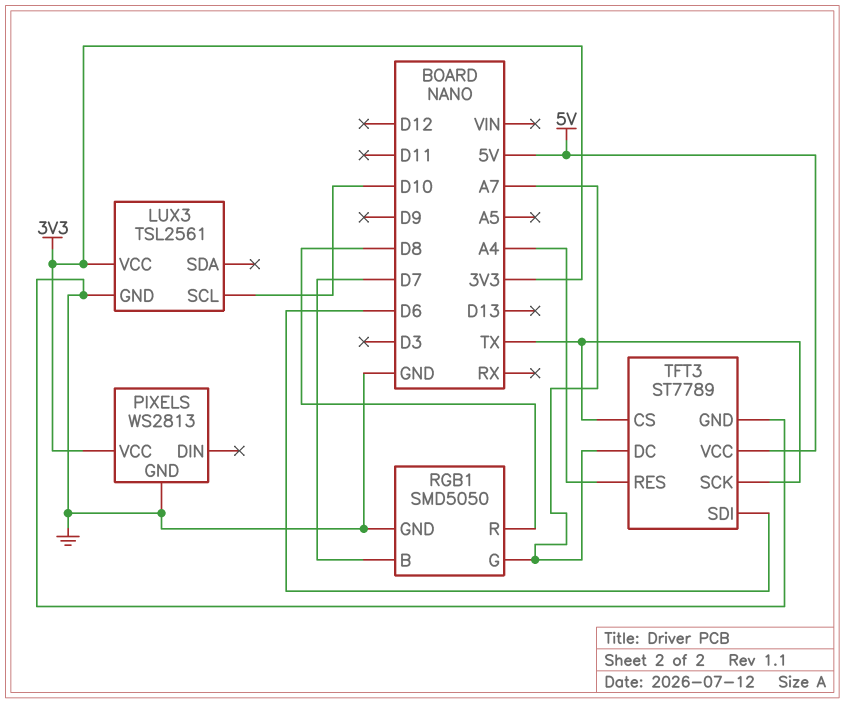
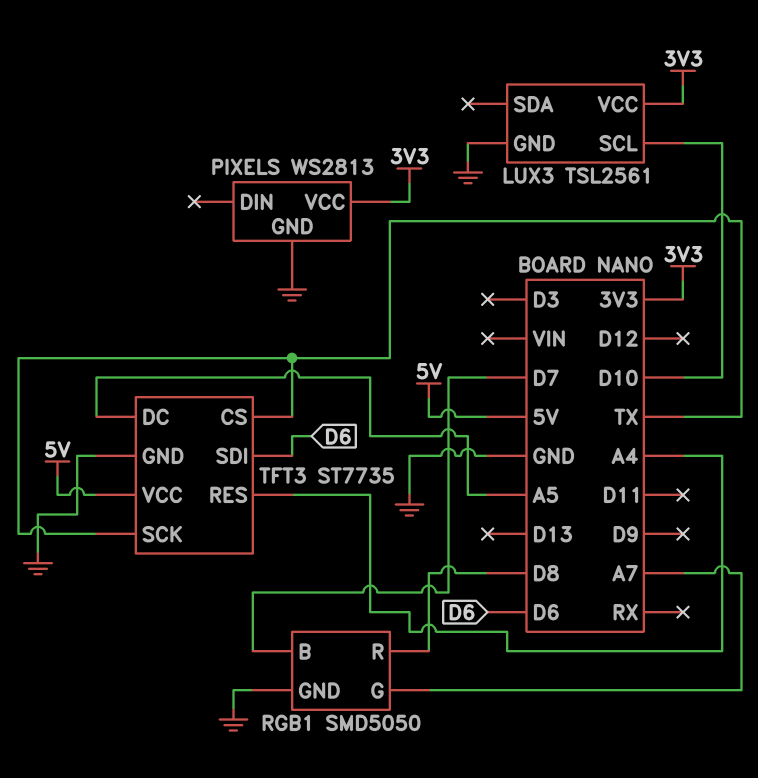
TFT3: ST7789 -> ST7735
TFT3 pin DC: A7 -> A5

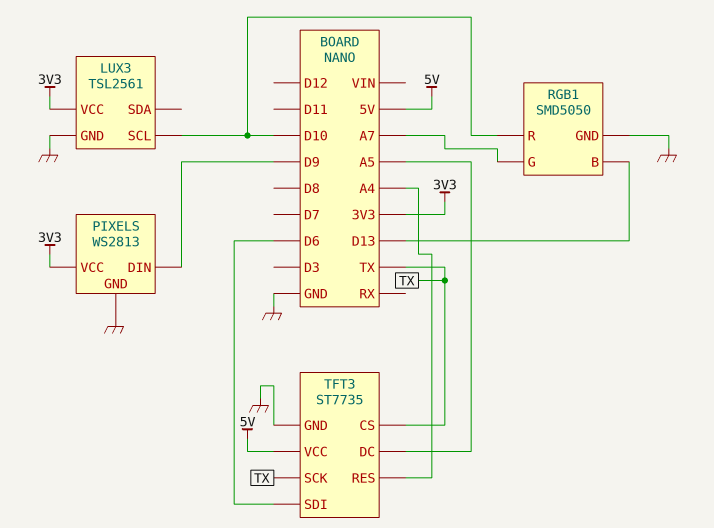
PIXELS pin DIN: none -> D9
RGB1 pin B: D7 -> D13
RGB1 pin R: D8 -> D10

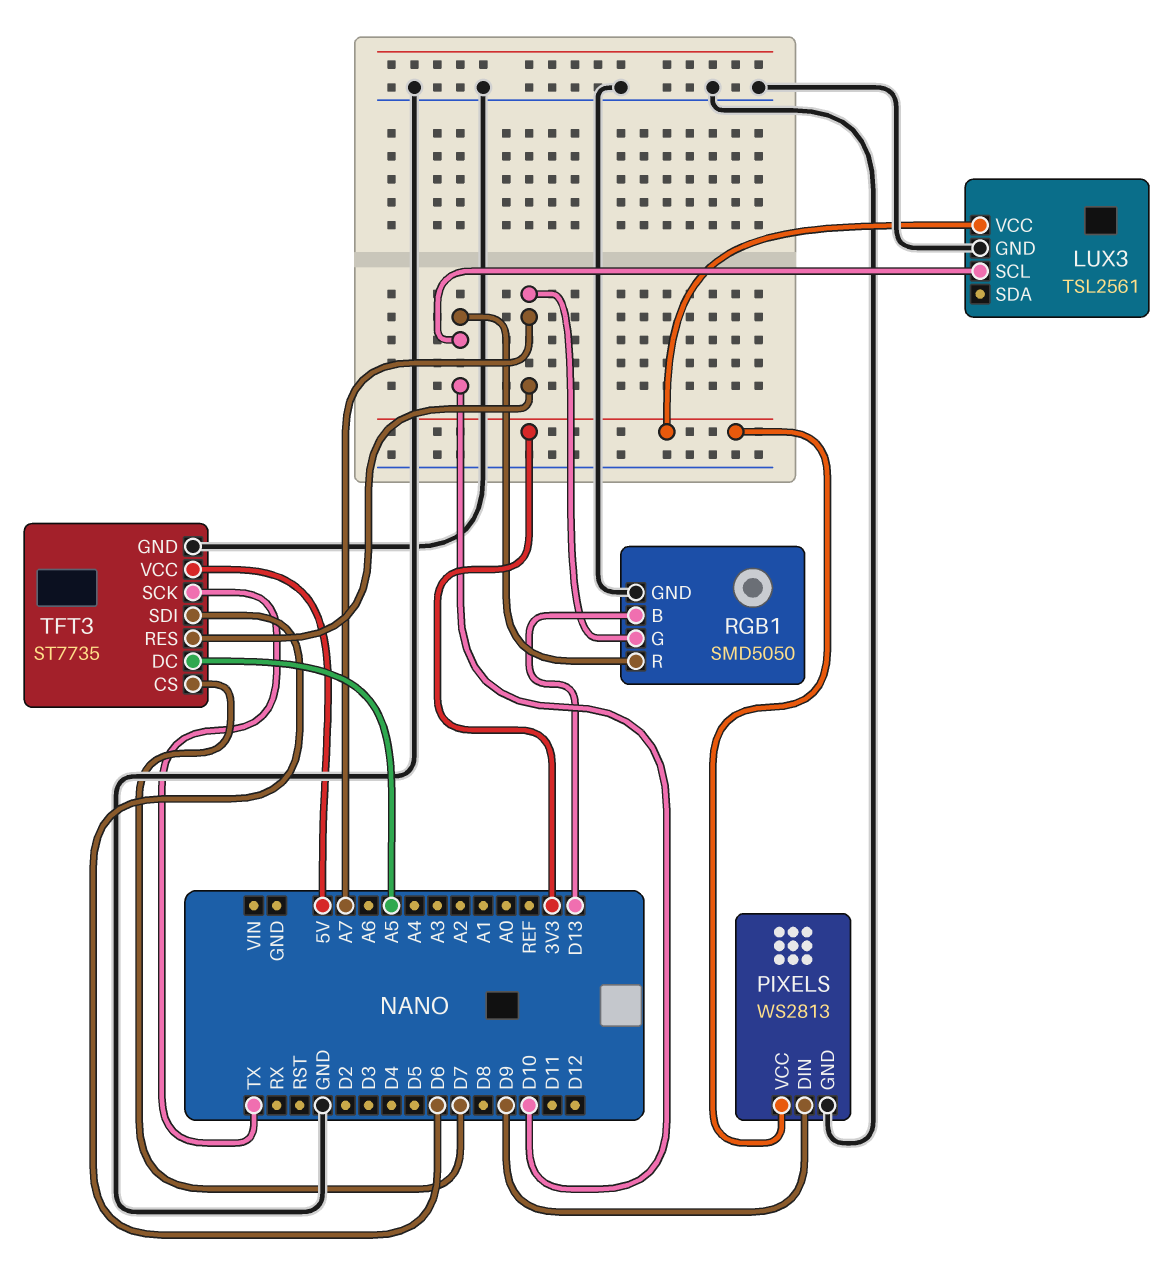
TFT3 pin CS: TX -> D7
TFT3 pin RES: A4 -> A7

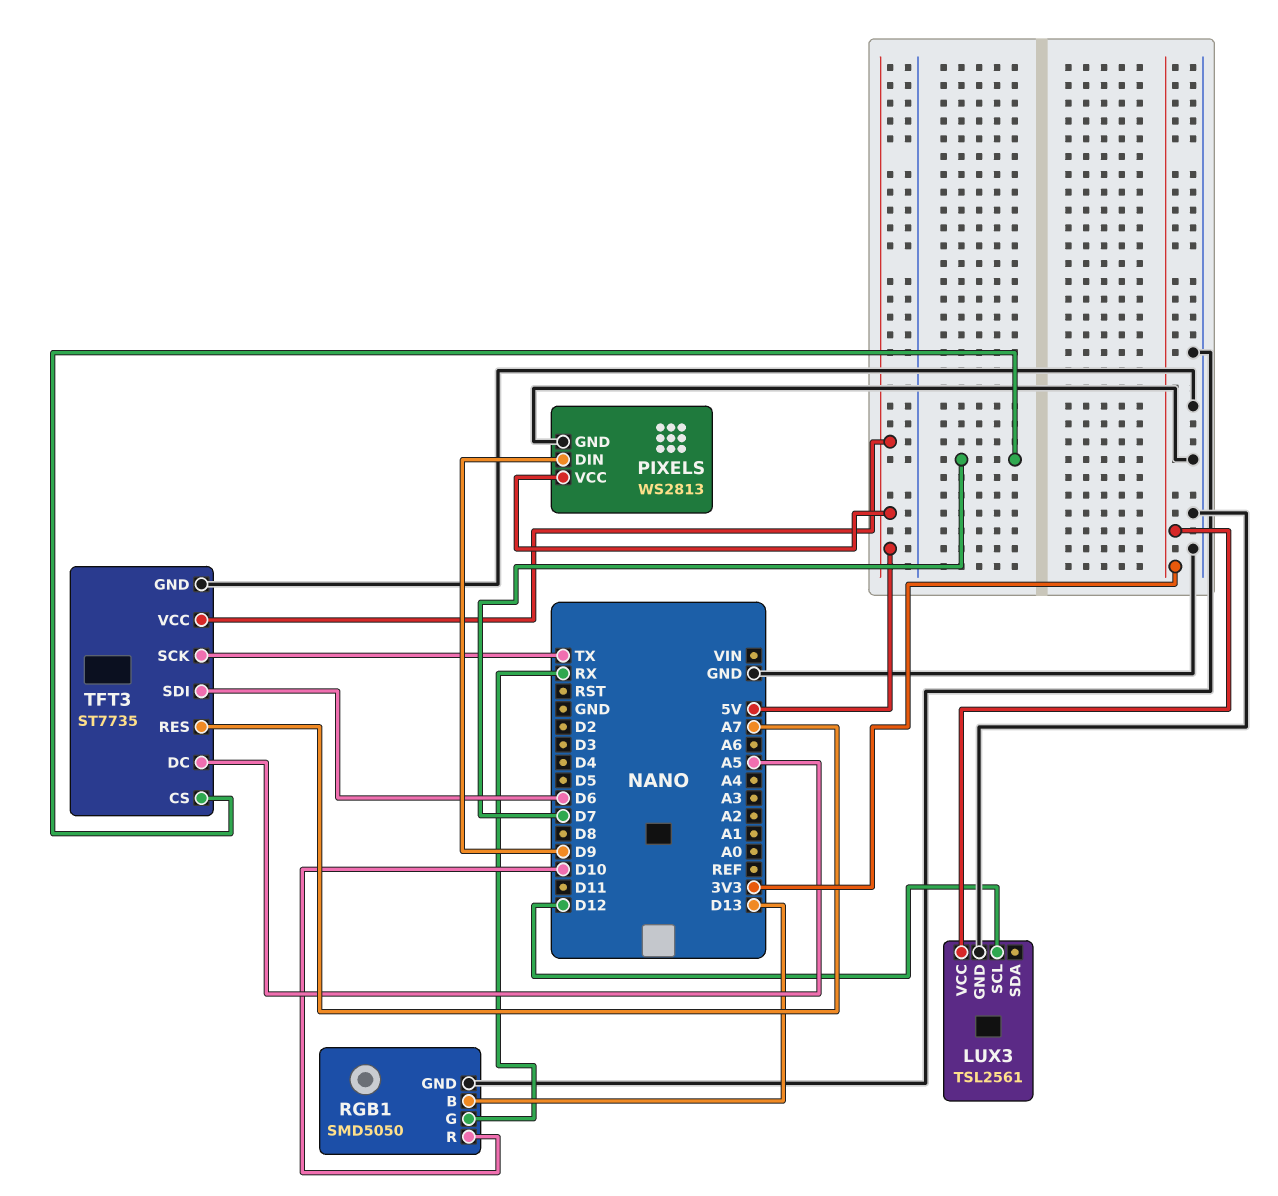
LUX3 pin SCL: D10 -> D12
PIXELS pin VCC: 3V3 -> 5V
RGB1 pin G: A7 -> RX

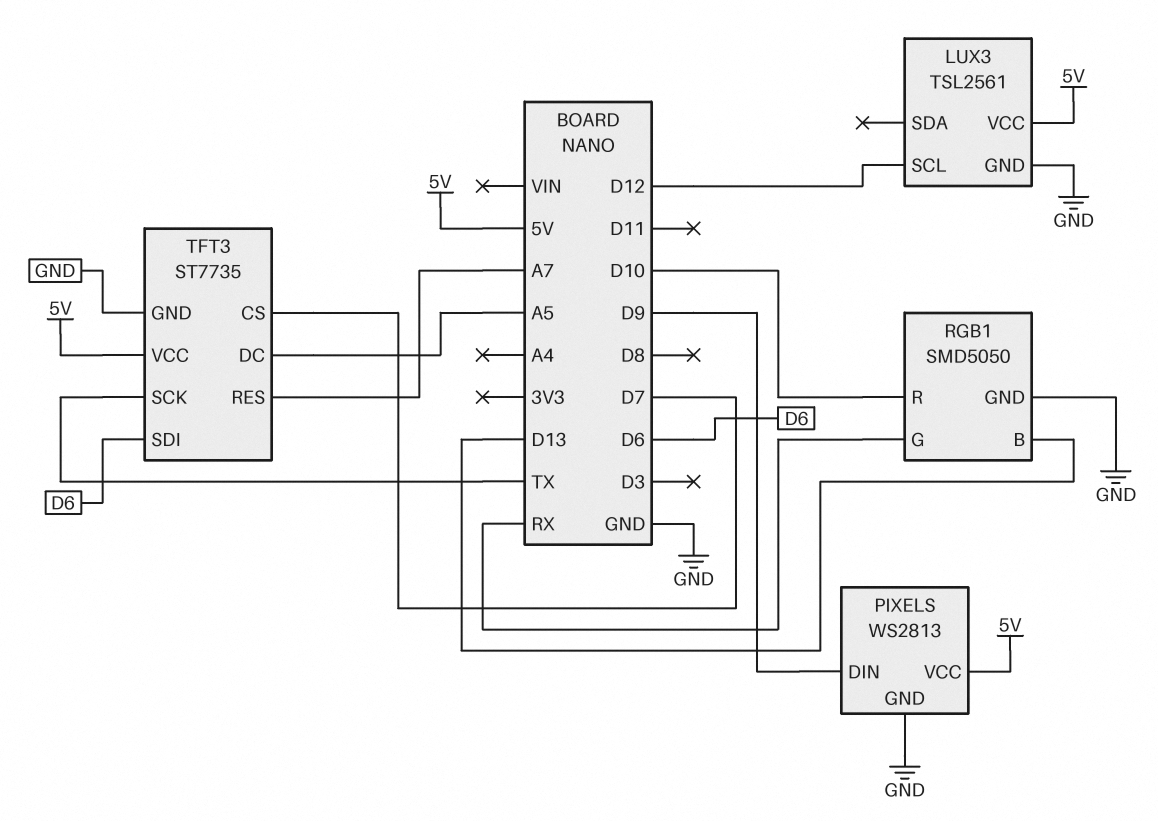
LUX3 pin VCC: 3V3 -> 5V

